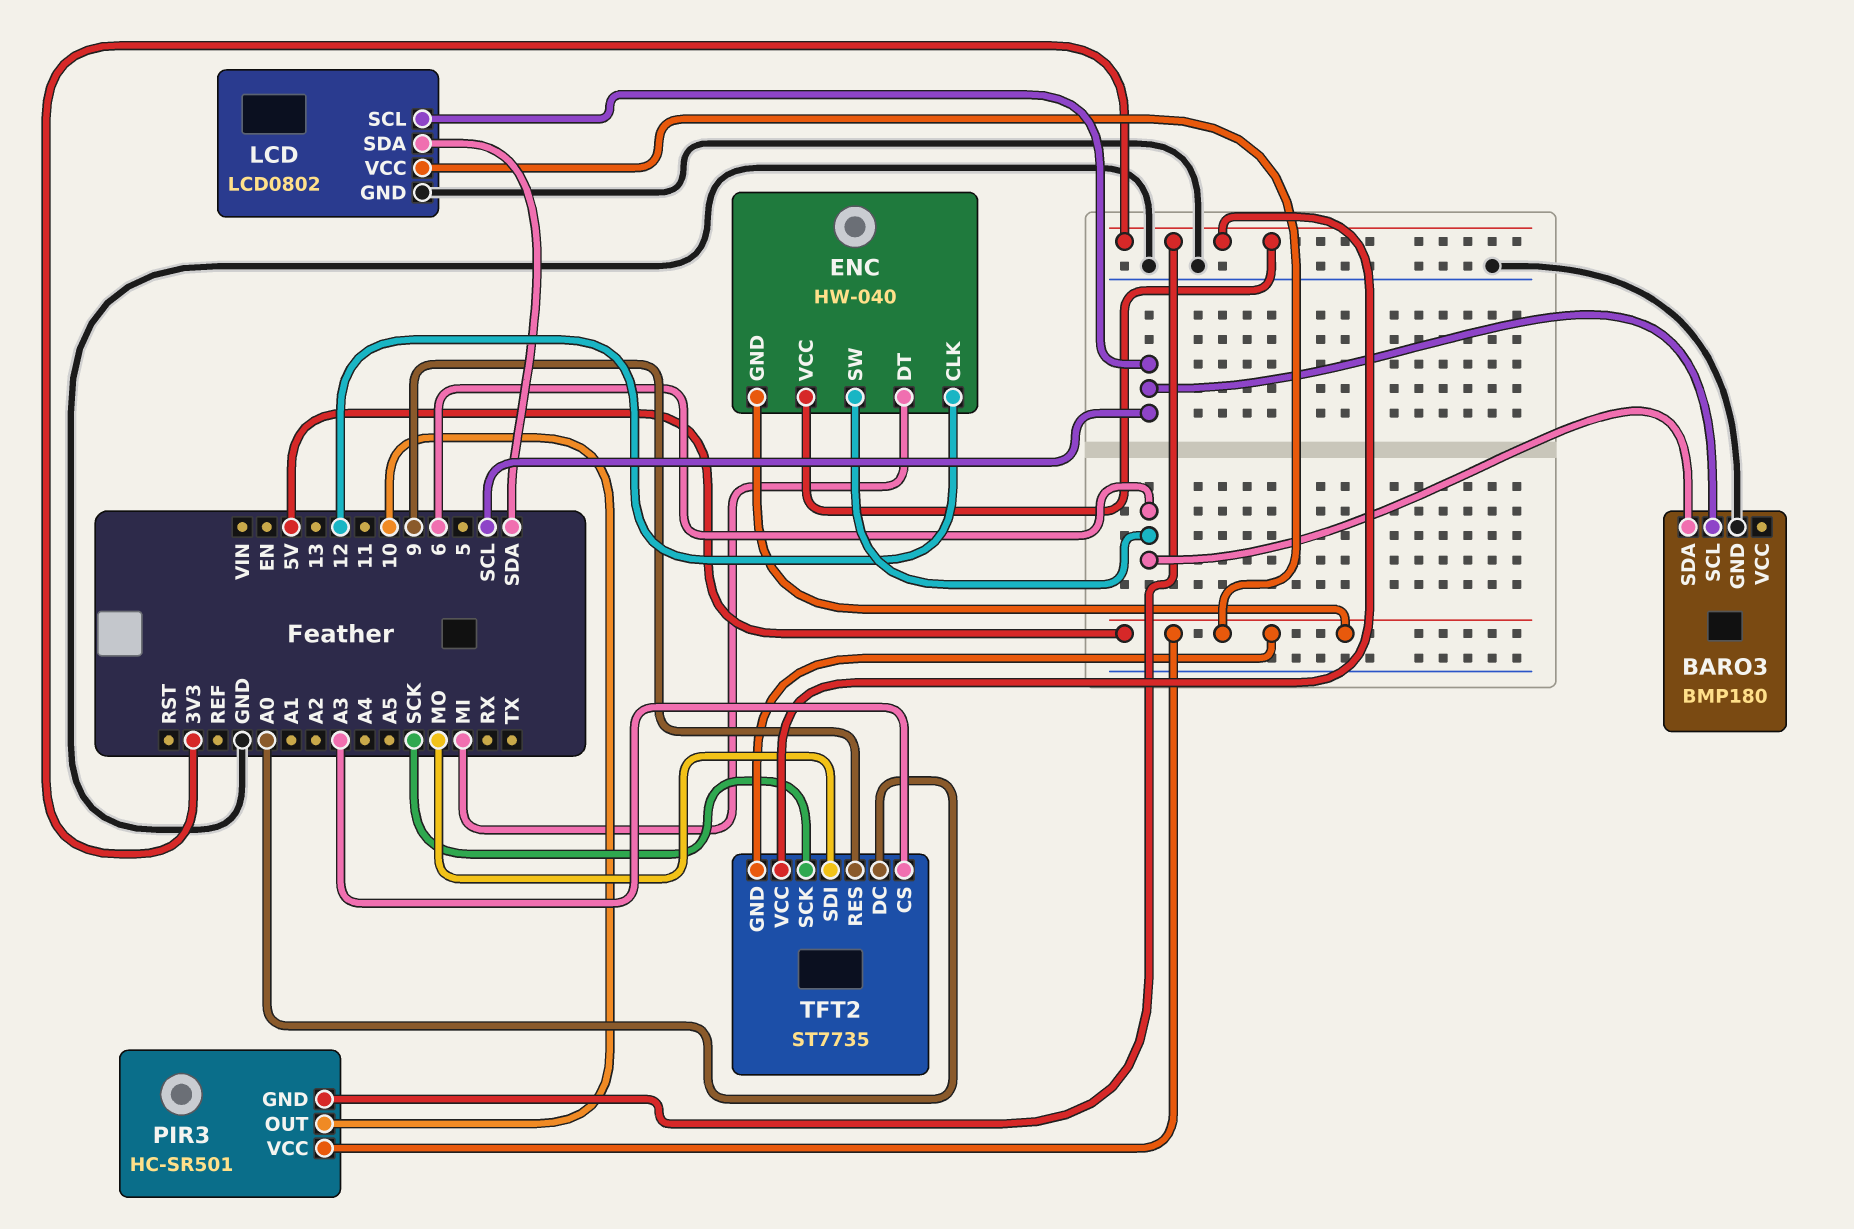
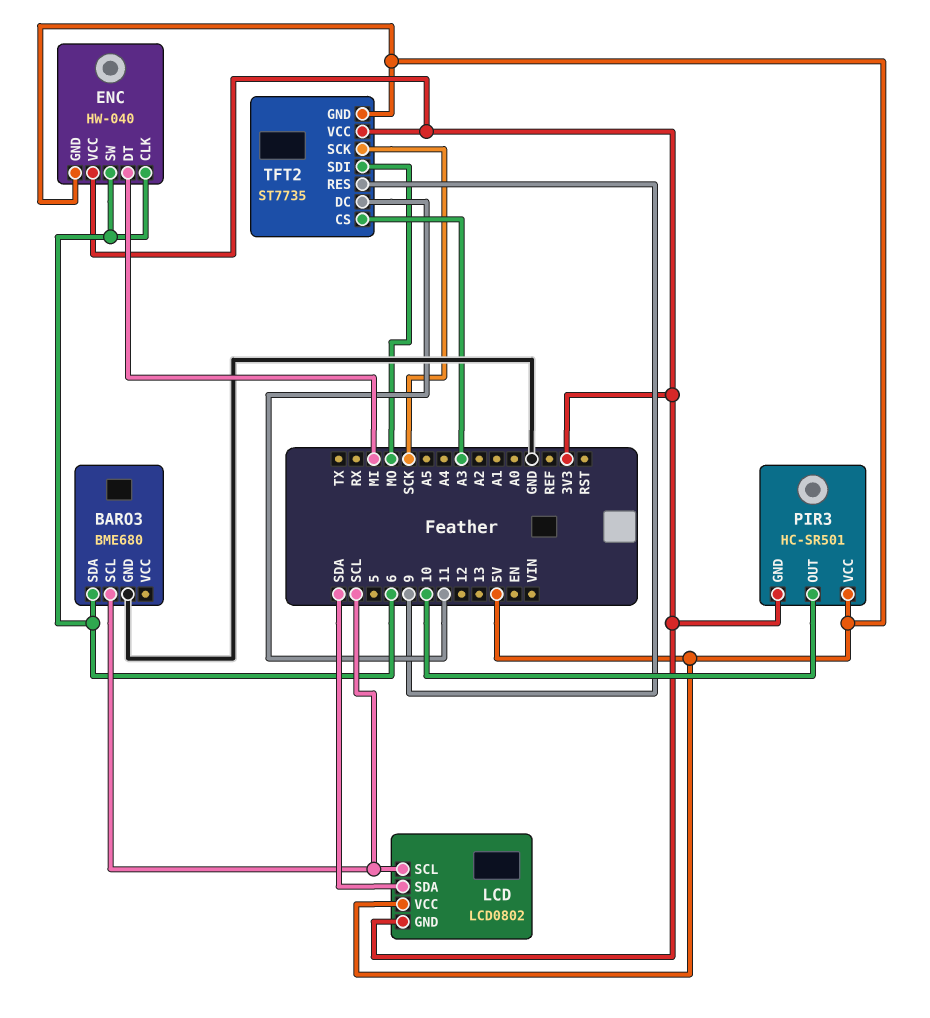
BARO3: BMP180 -> BME680
ENC pin CLK: 12 -> 6
LCD pin GND: GND -> 3V3
TFT2 pin DC: A0 -> 11

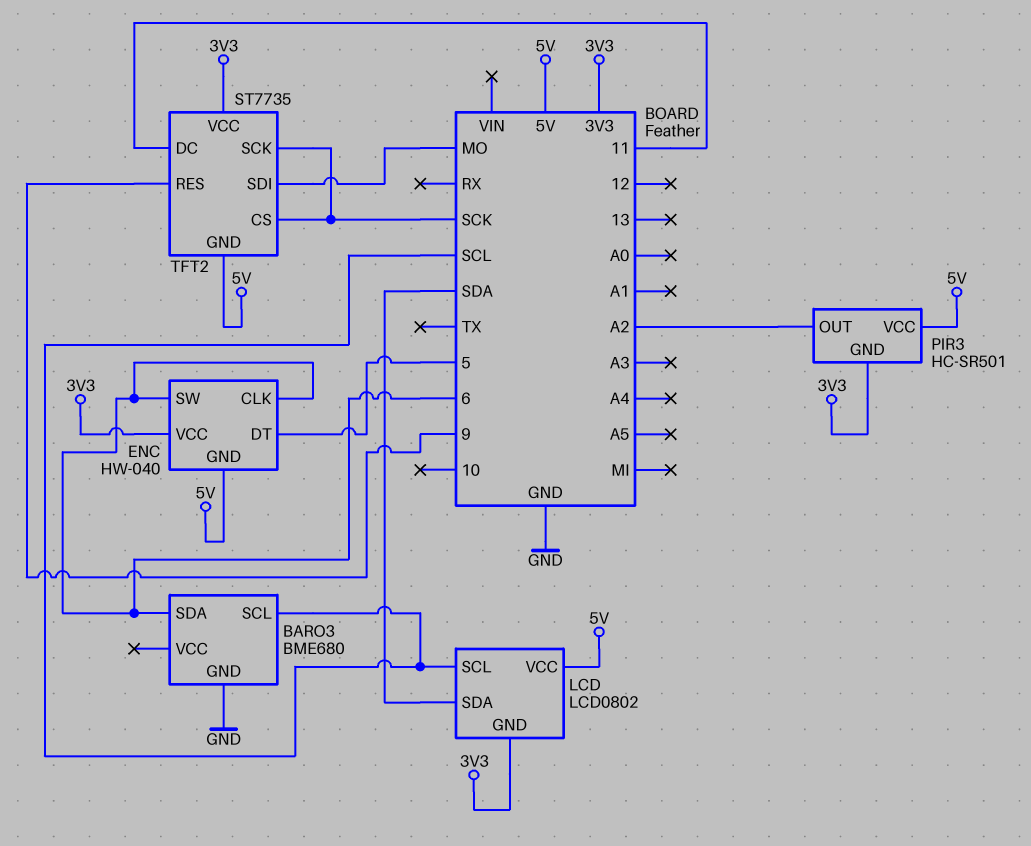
ENC pin DT: MI -> 5
PIR3 pin OUT: 10 -> A2
TFT2 pin CS: A3 -> SCK

